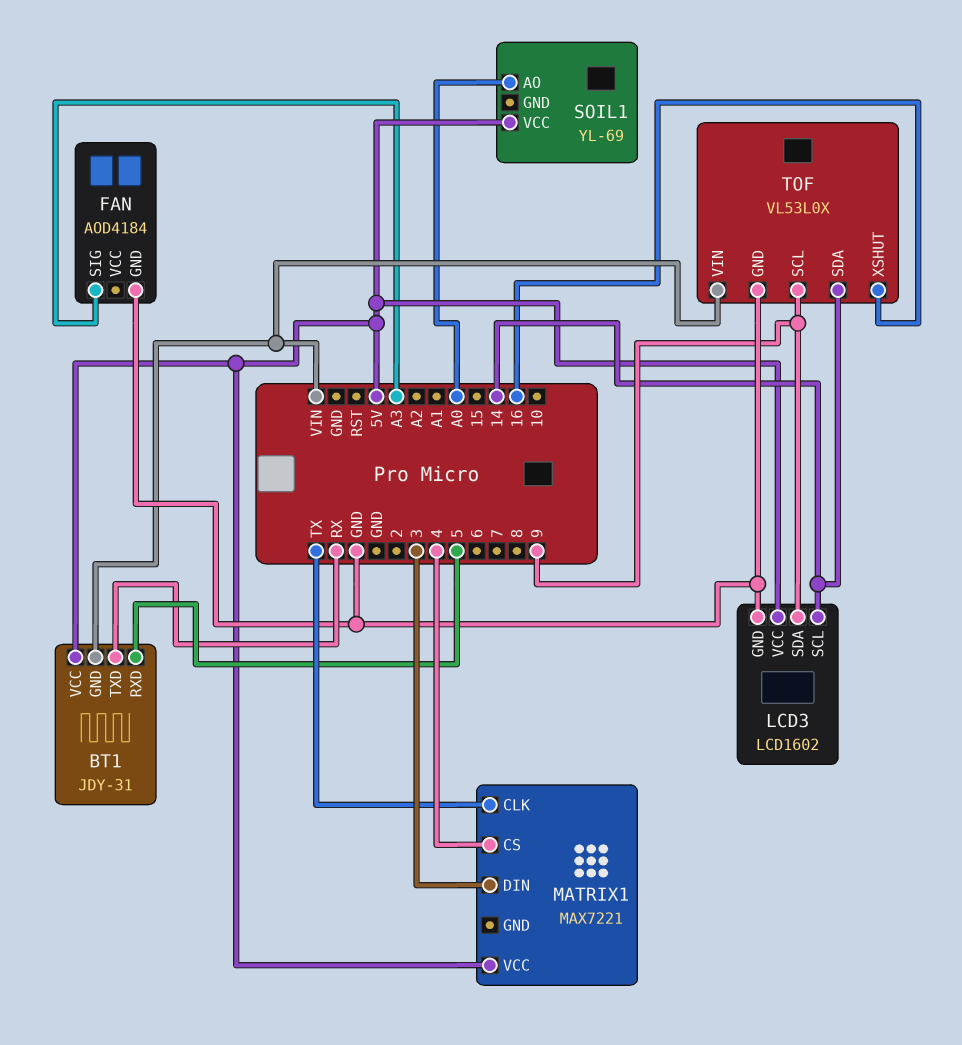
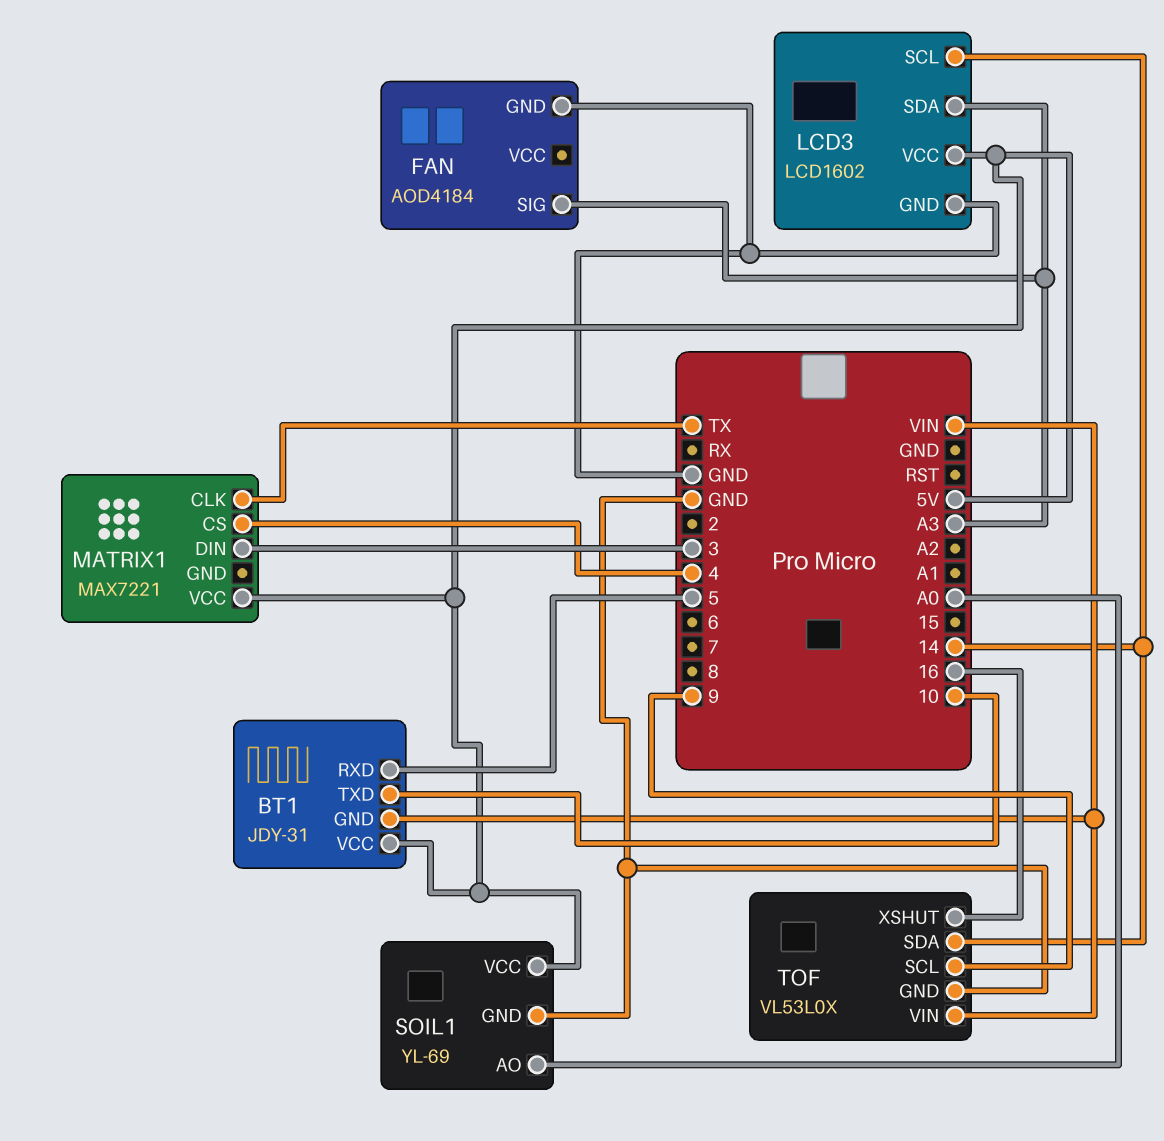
BT1 pin TXD: RX -> 10
LCD3 pin SDA: 9 -> A3
SOIL1 pin GND: none -> GND

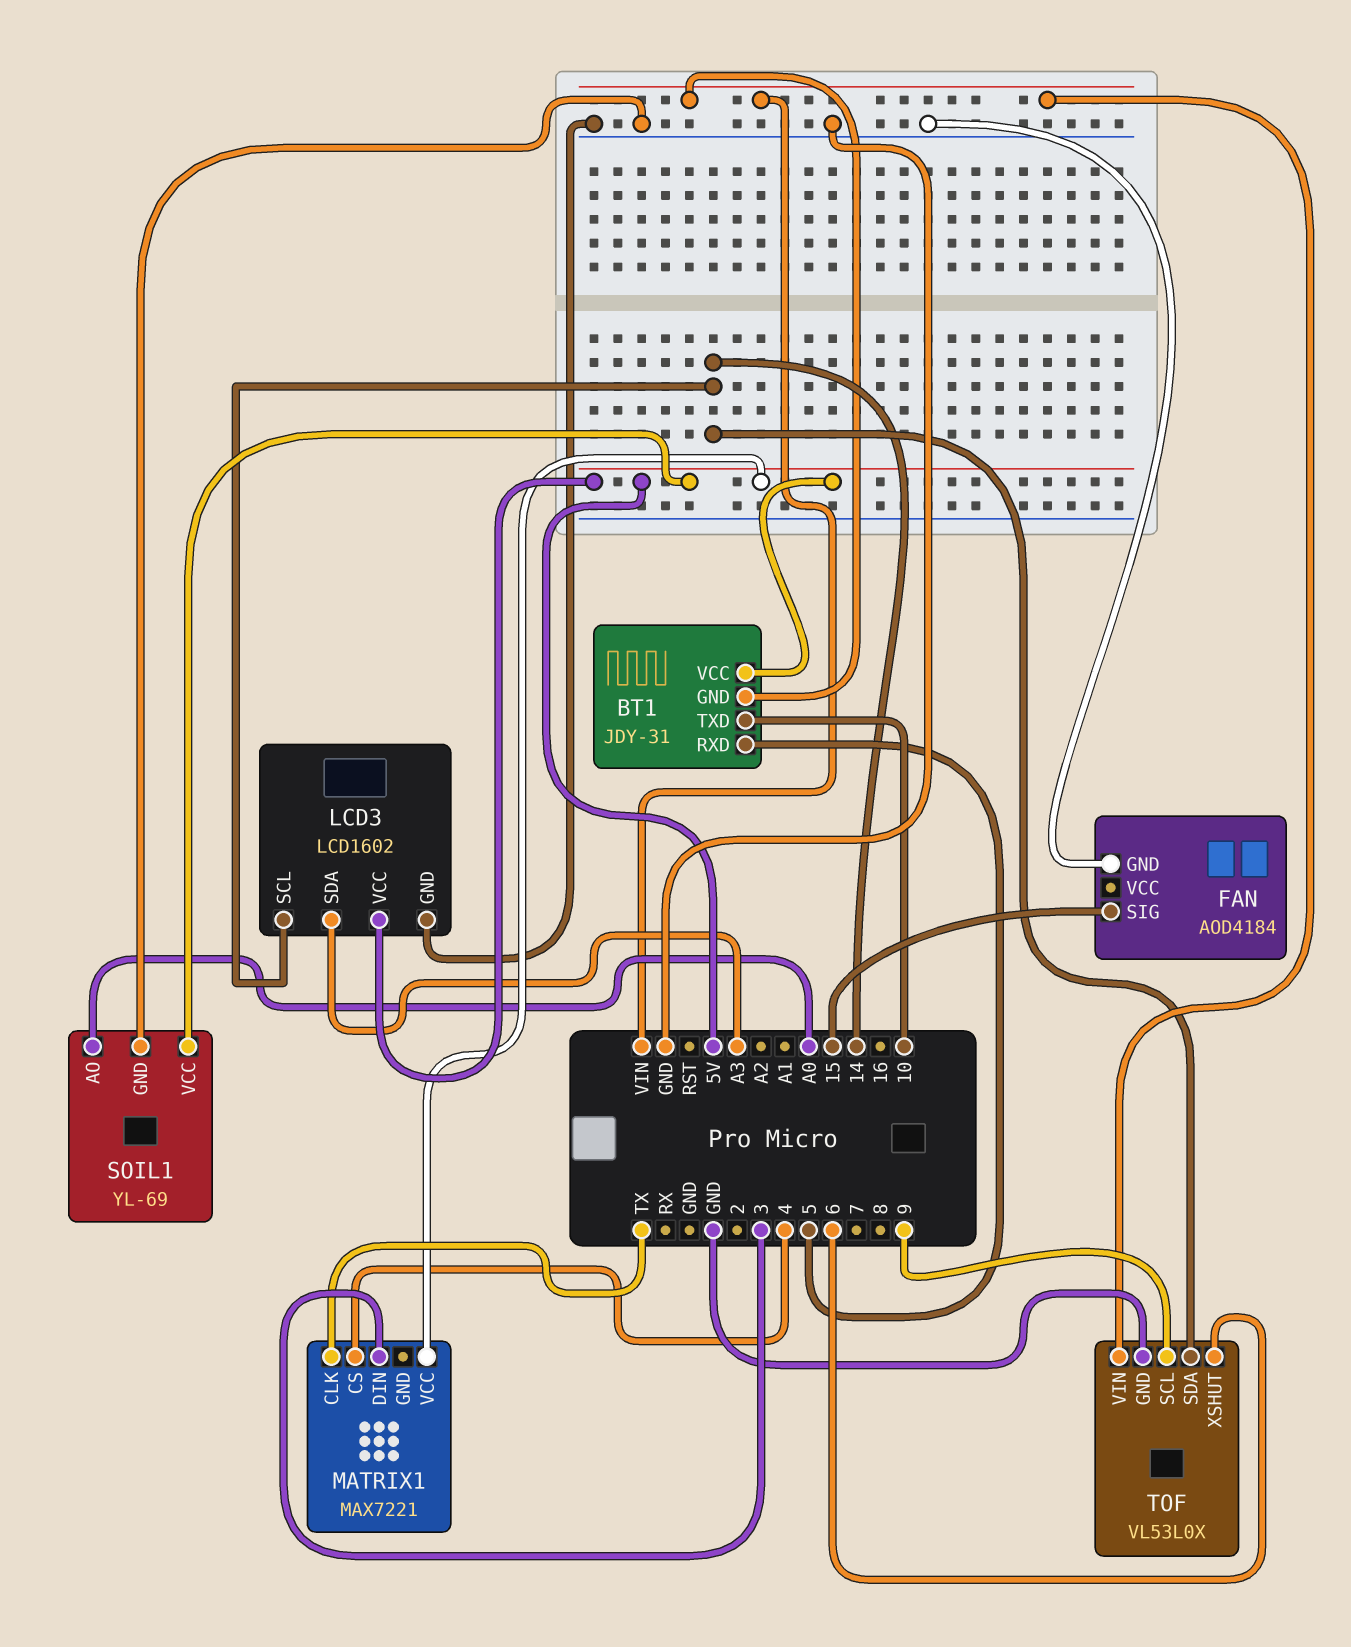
FAN pin SIG: A3 -> 15
TOF pin XSHUT: 16 -> 6

